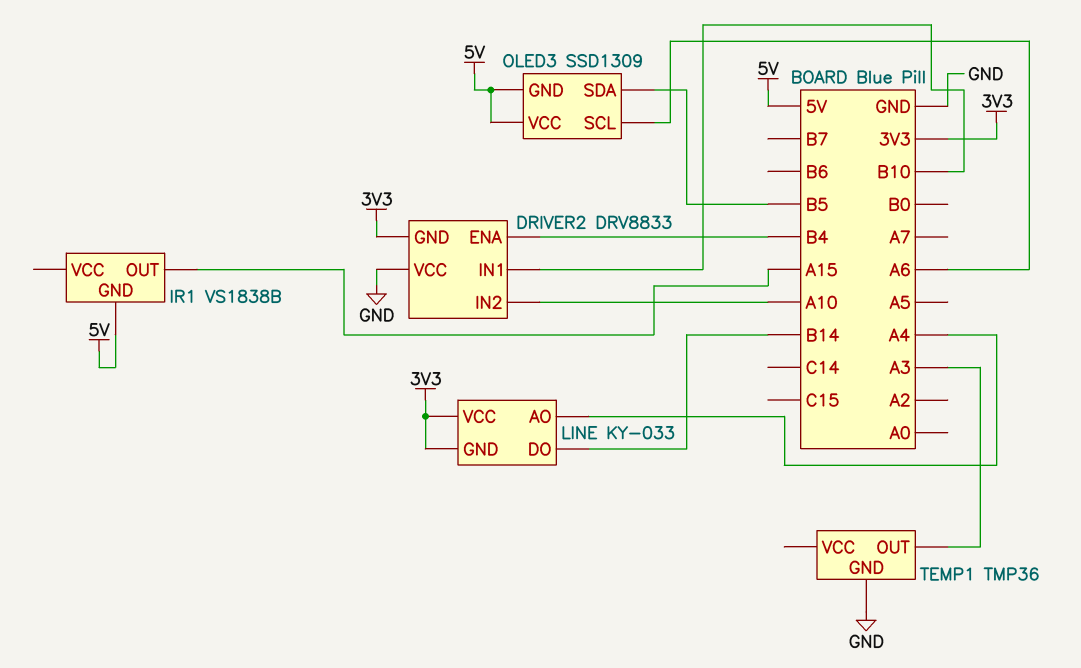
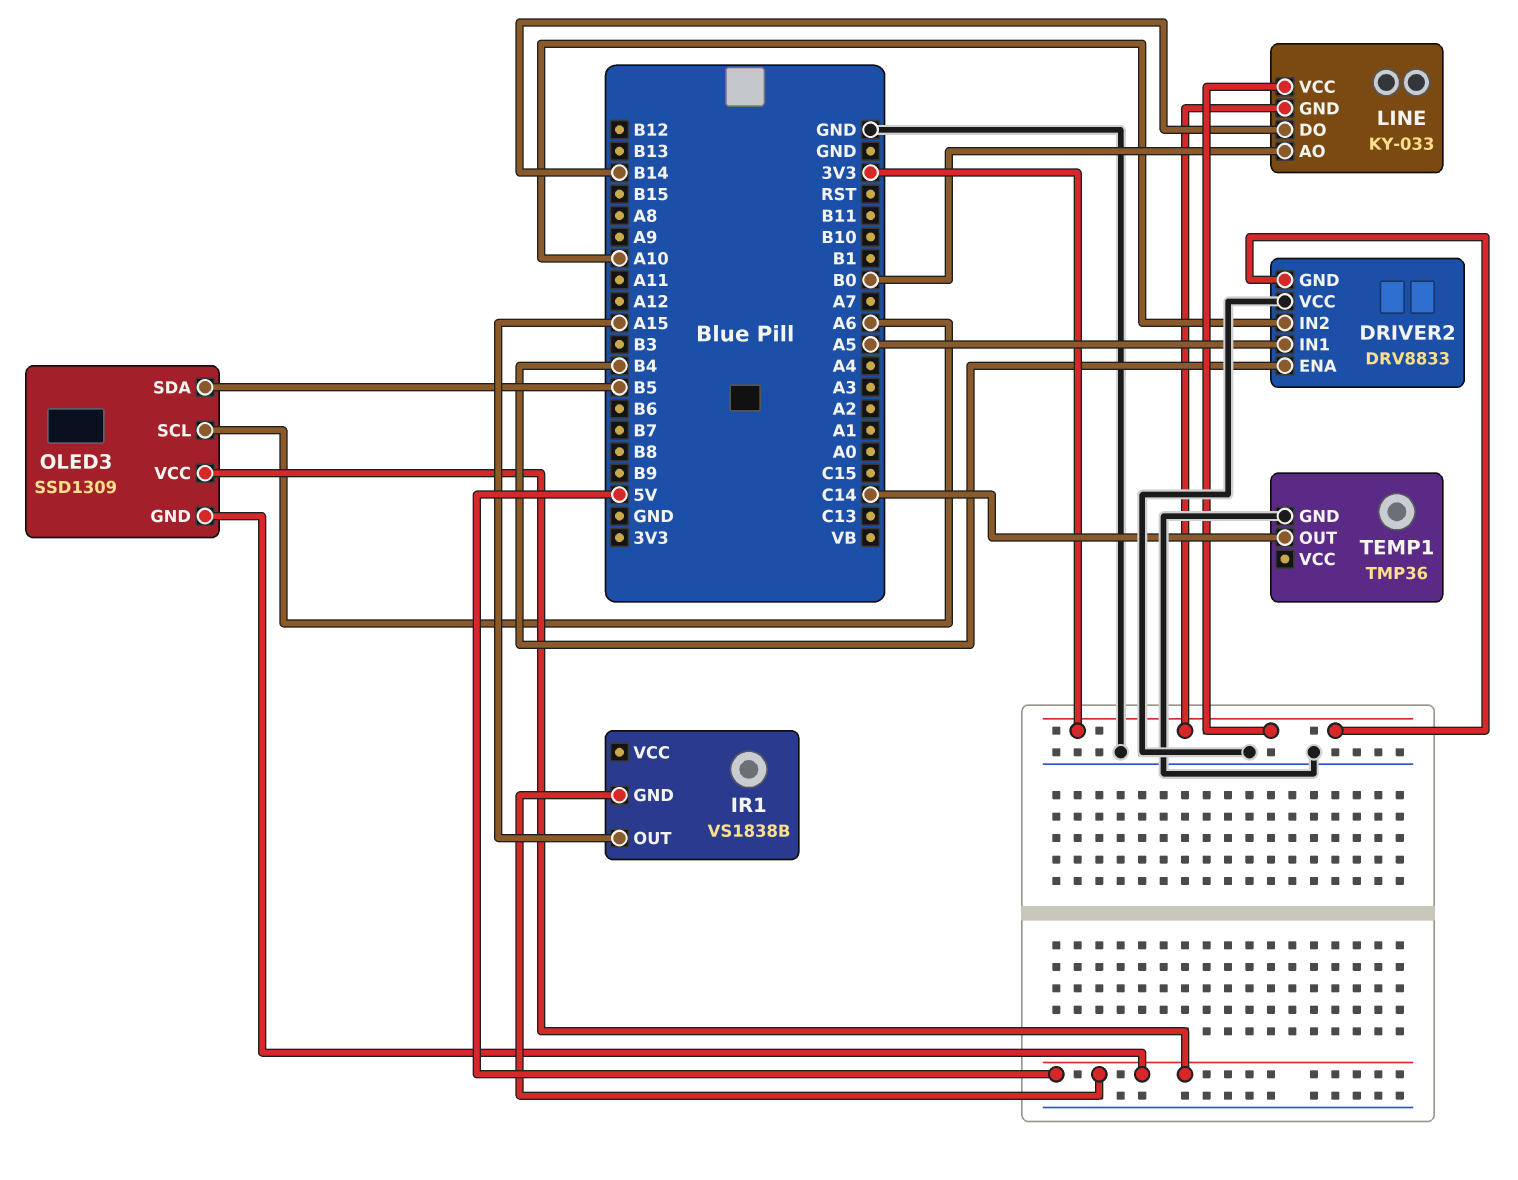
DRIVER2 pin IN1: B10 -> A5
LINE pin AO: A4 -> B0
TEMP1 pin OUT: A3 -> C14

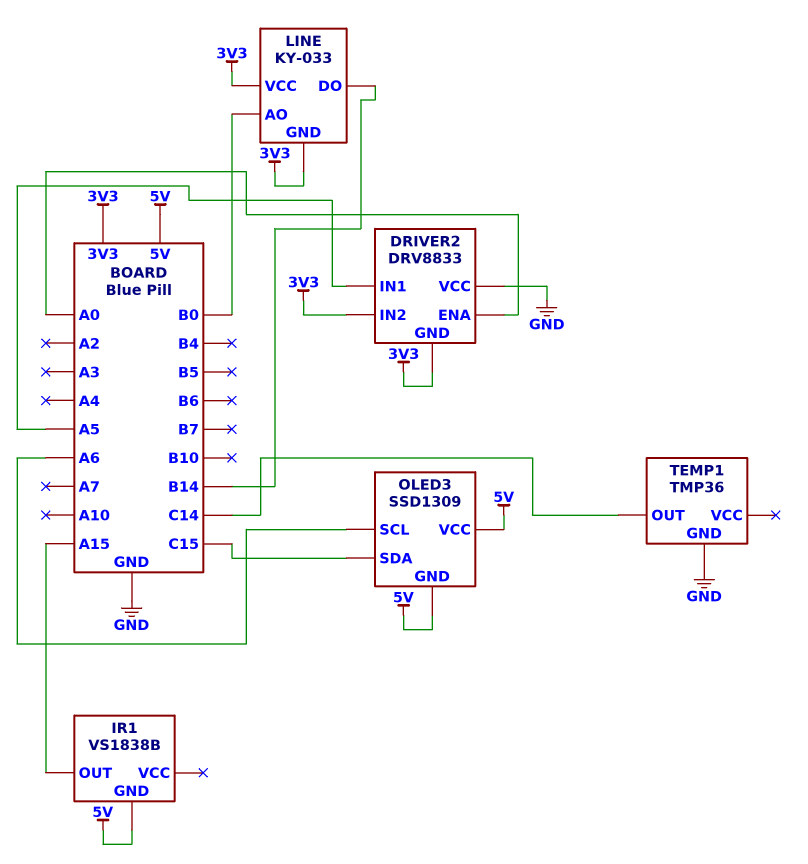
DRIVER2 pin ENA: B4 -> A0
DRIVER2 pin IN2: A10 -> 3V3
OLED3 pin SDA: B5 -> C15

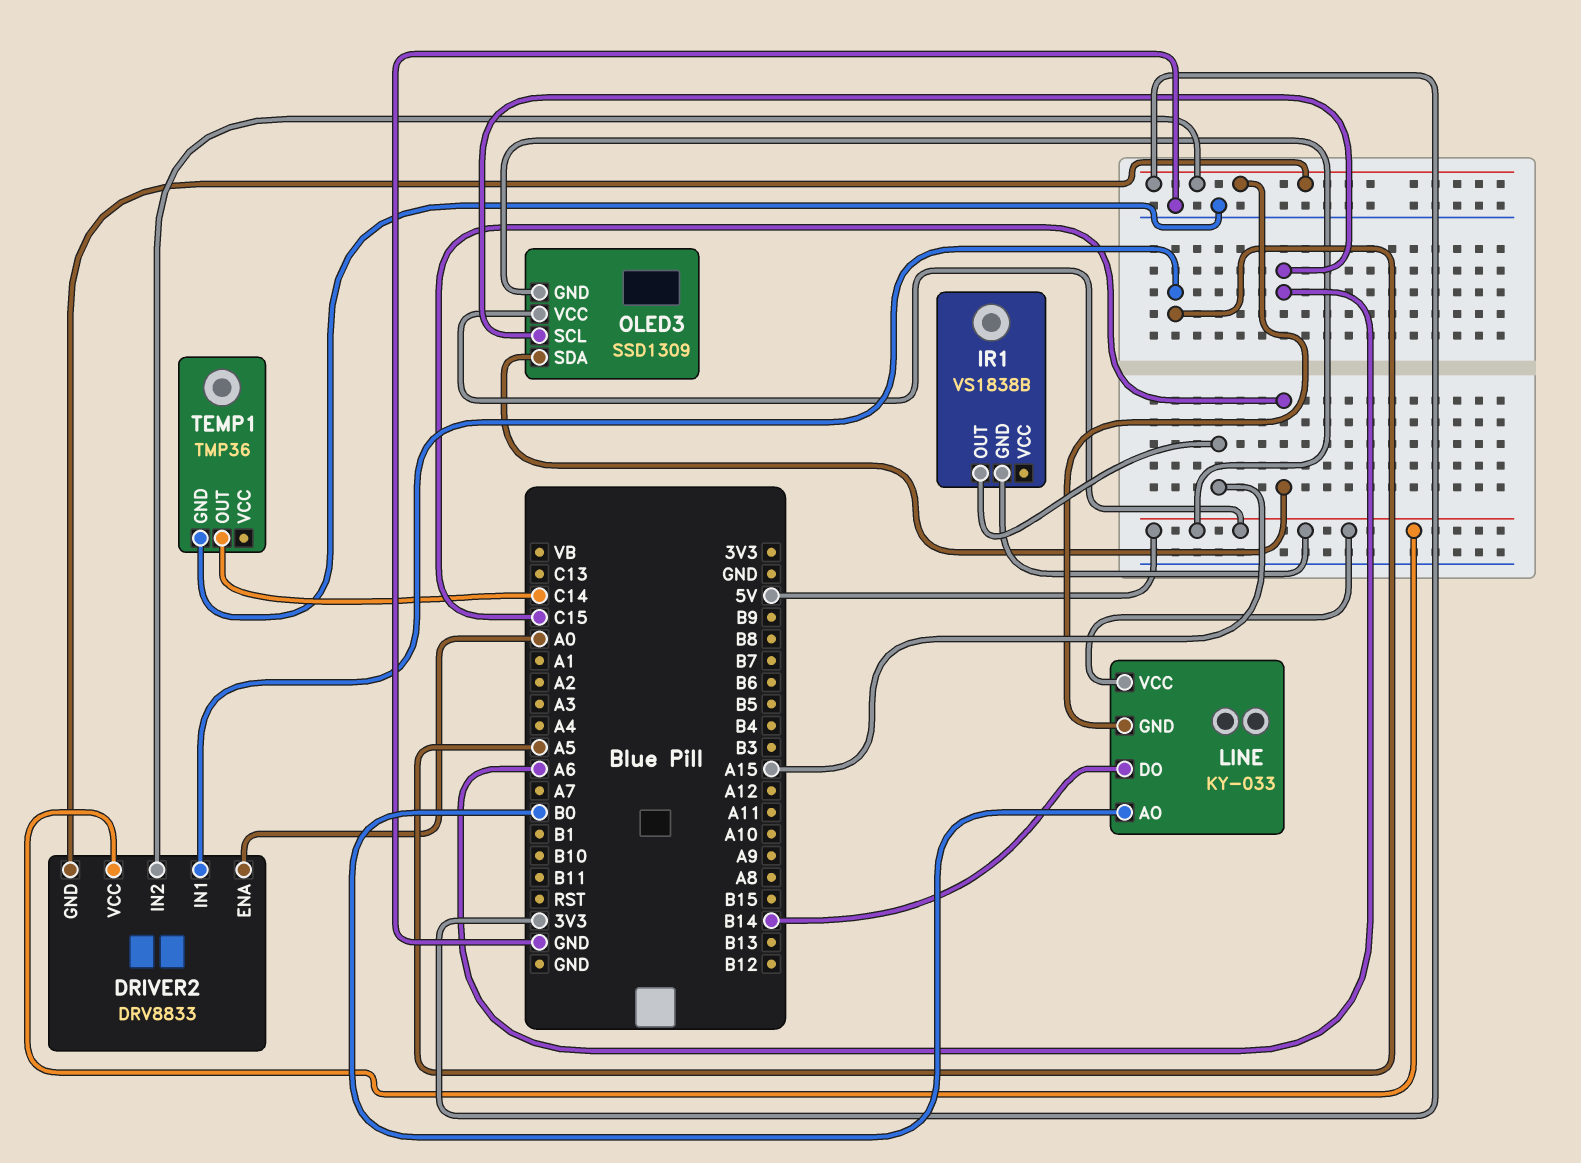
DRIVER2 pin VCC: GND -> 5V
LINE pin VCC: 3V3 -> 5V

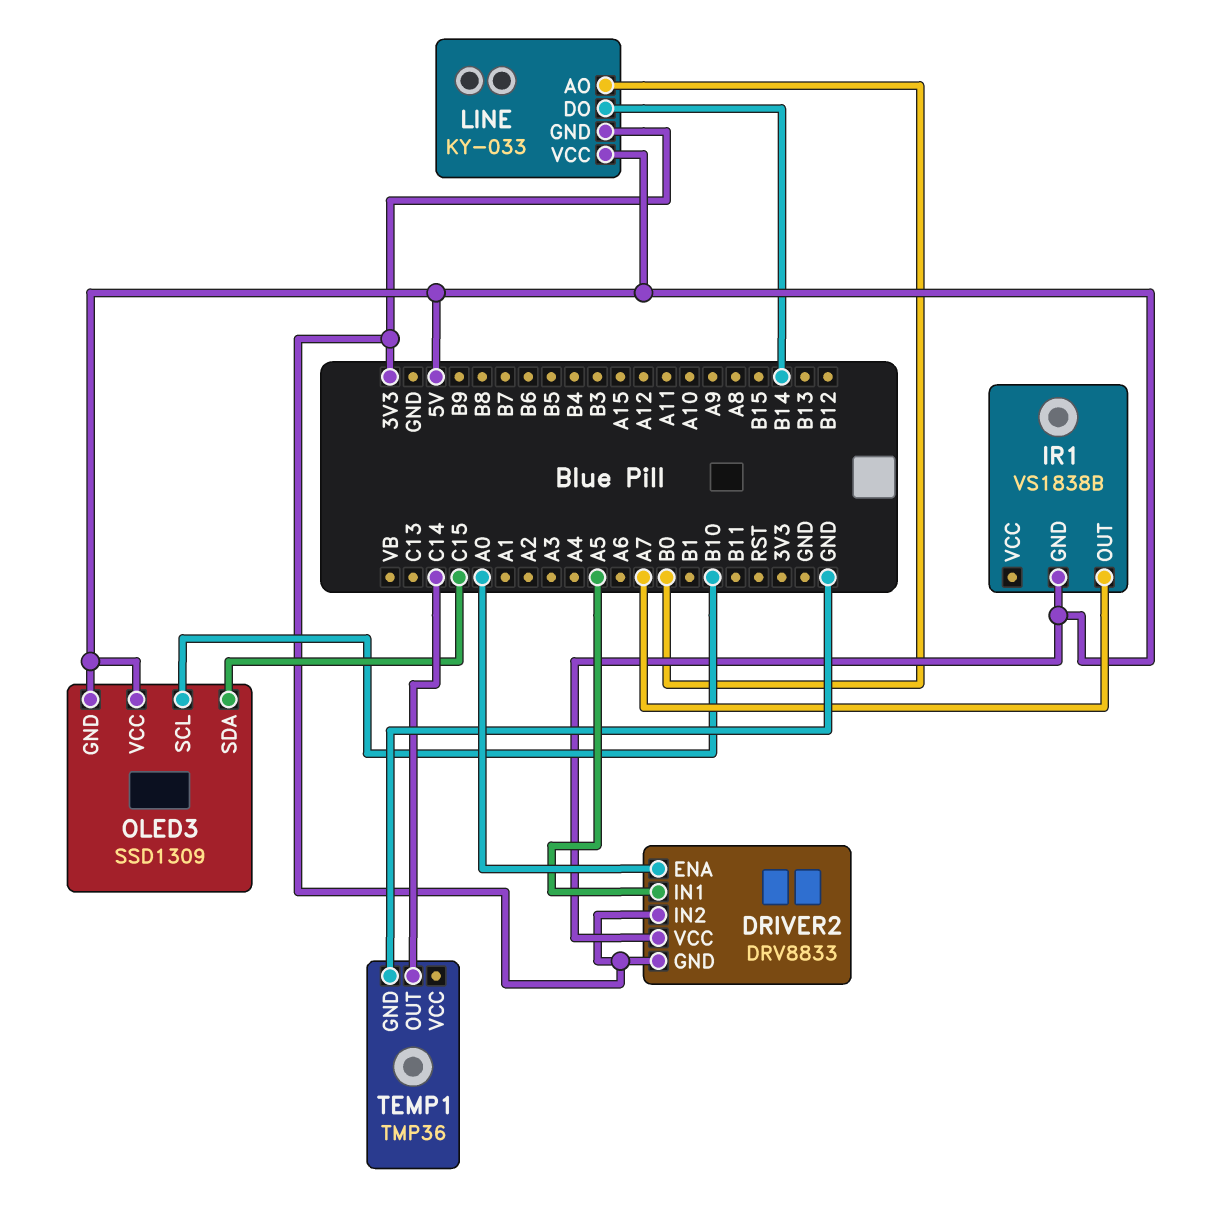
IR1 pin OUT: A15 -> A7
OLED3 pin SCL: A6 -> B10

